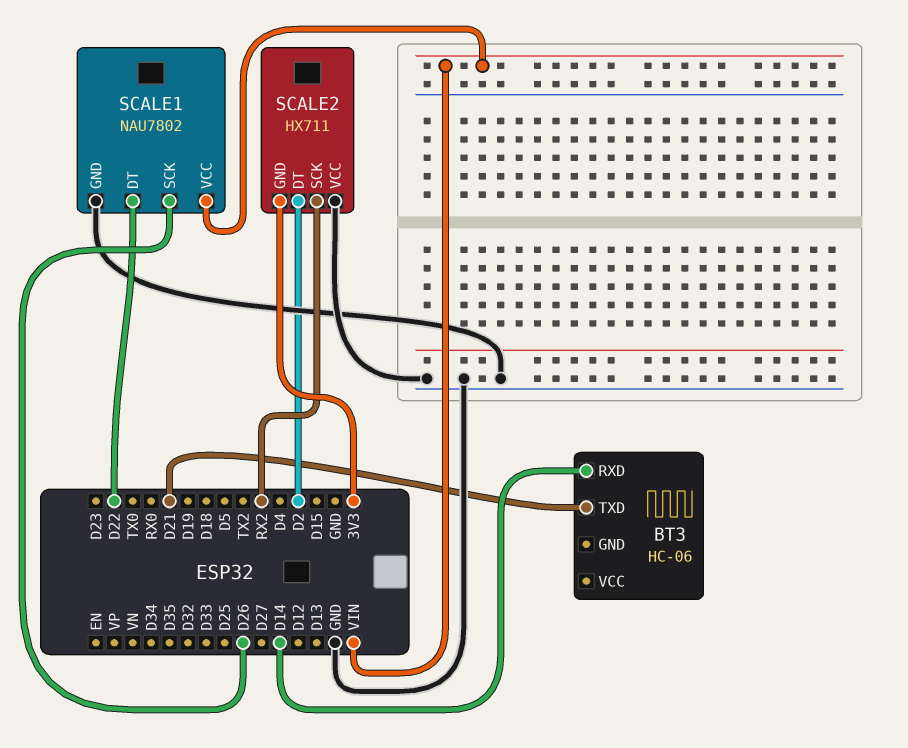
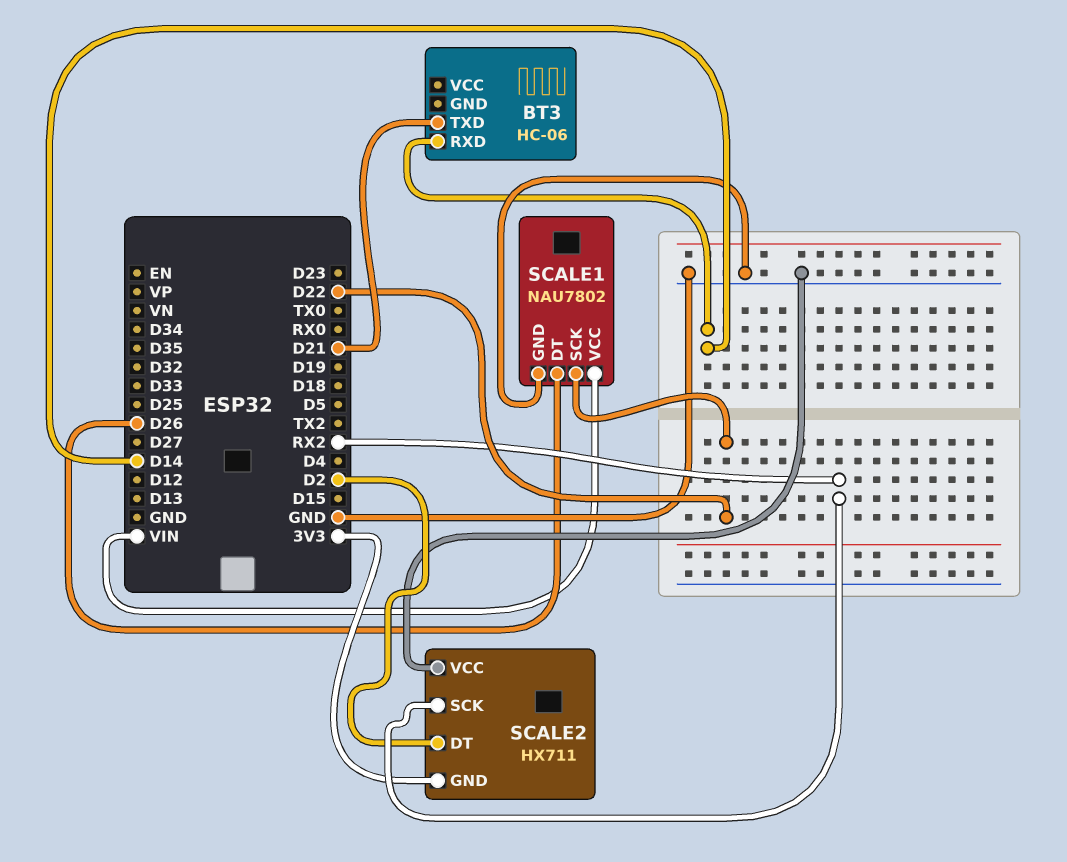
SCALE1 pin DT: D22 -> D26
SCALE1 pin SCK: D26 -> D22

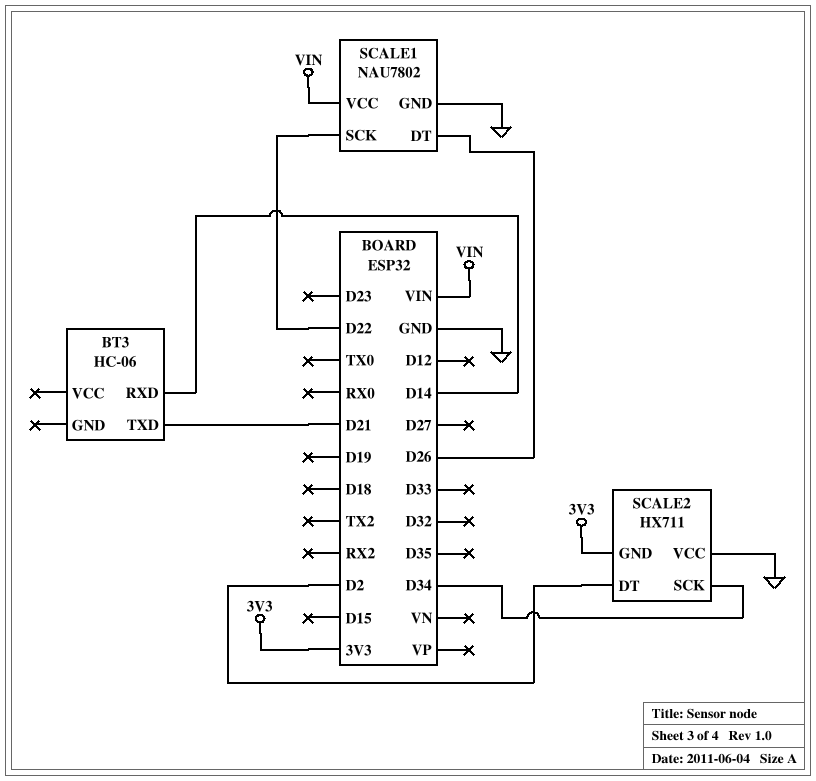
SCALE2 pin SCK: RX2 -> D34

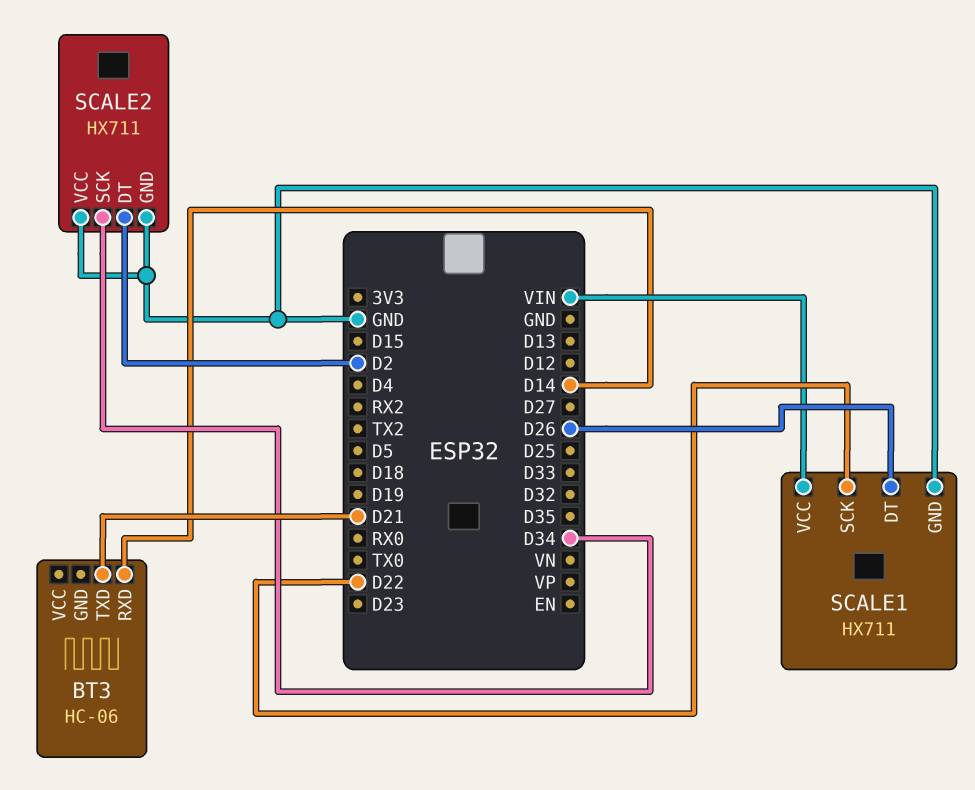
SCALE1: NAU7802 -> HX711
SCALE2 pin GND: 3V3 -> GND

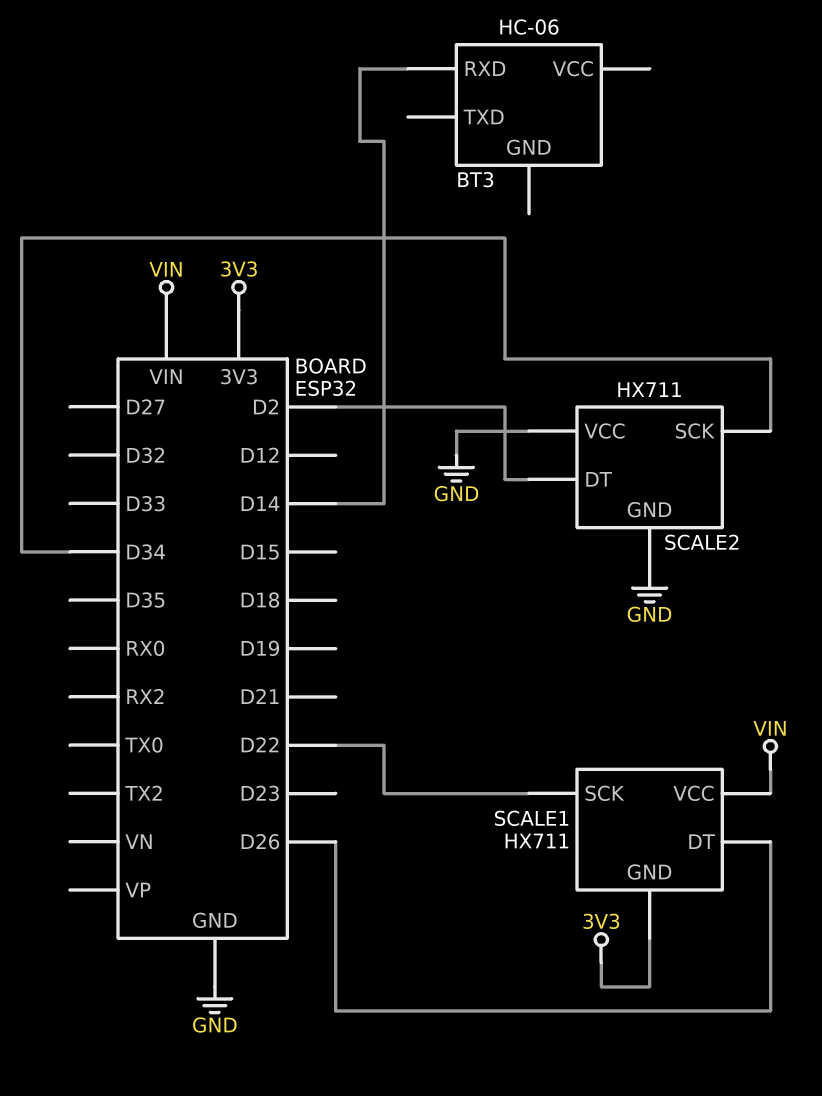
BT3 pin TXD: D21 -> none
SCALE1 pin GND: GND -> 3V3

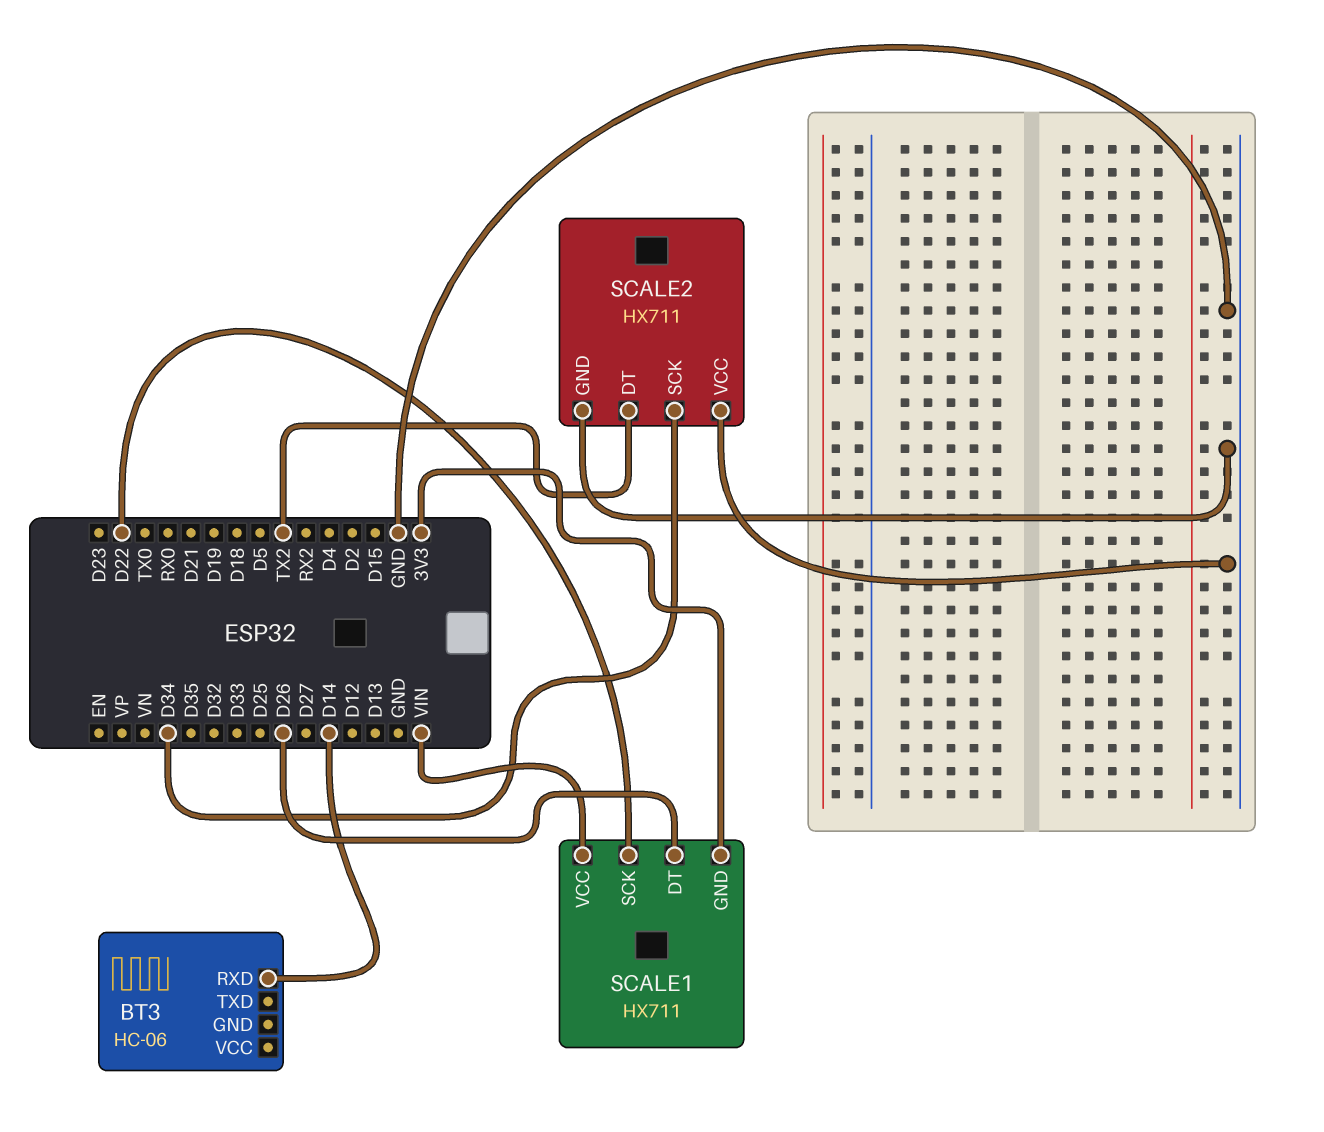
SCALE2 pin DT: D2 -> TX2

